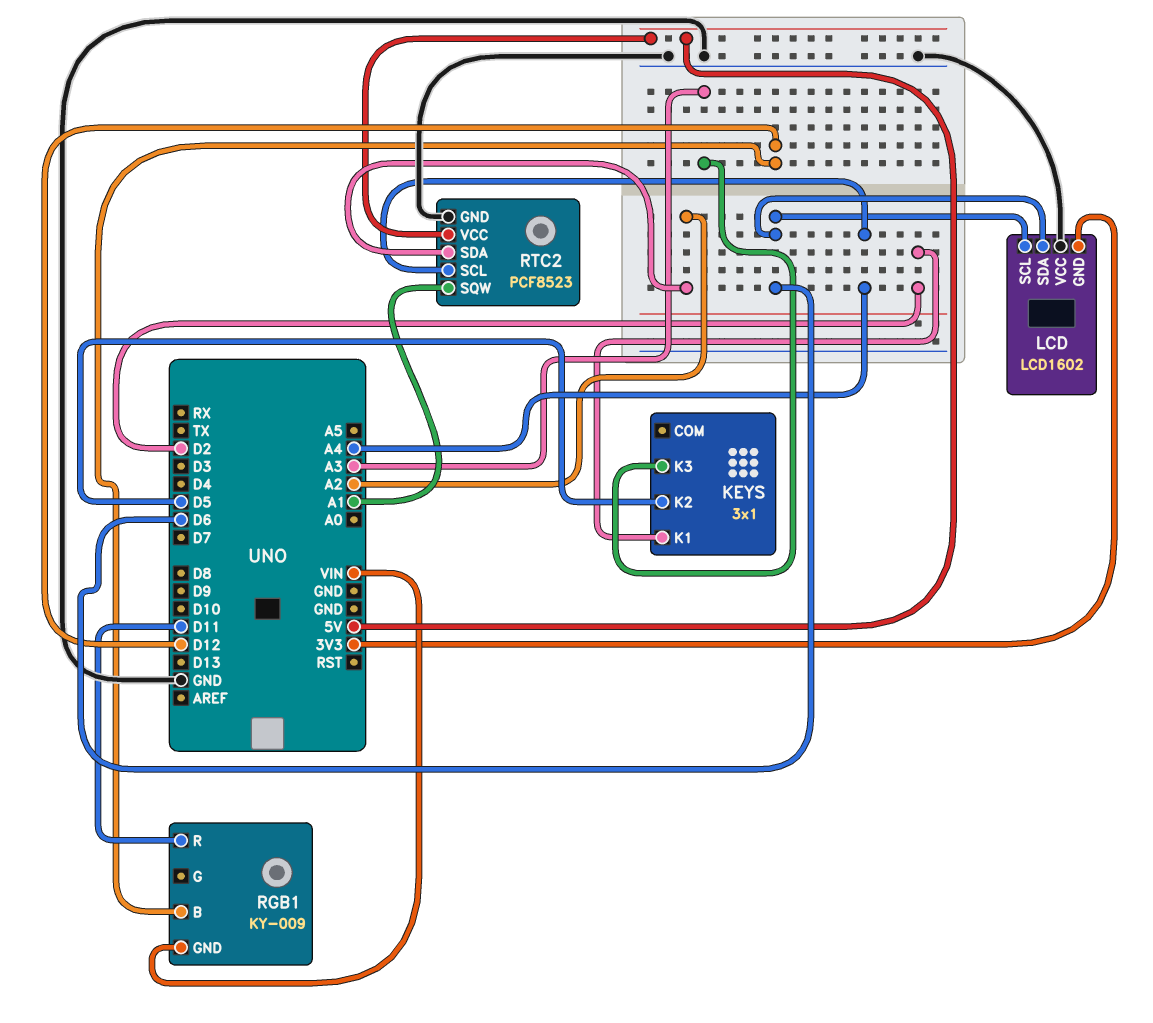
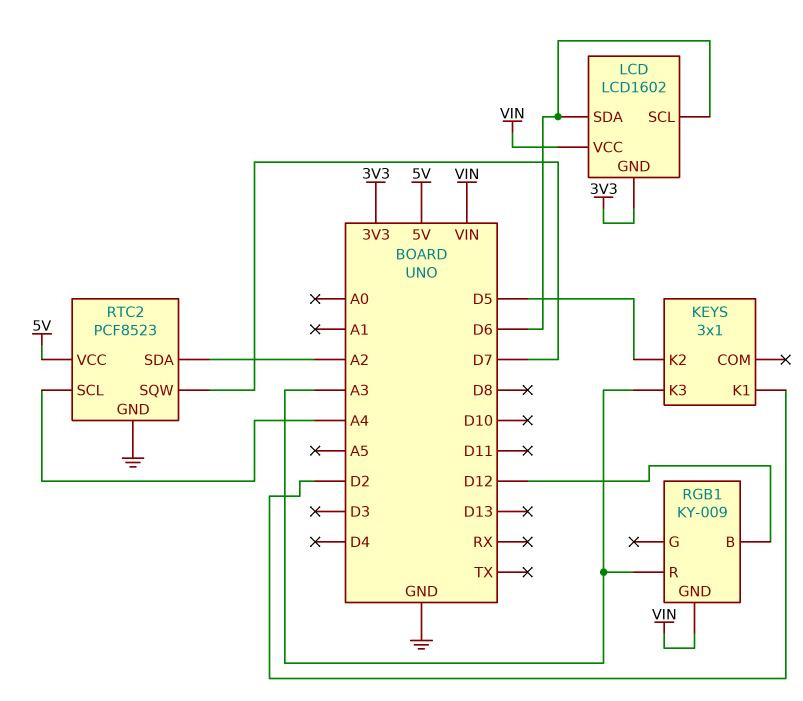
LCD pin VCC: GND -> VIN
RGB1 pin R: D11 -> A3
RTC2 pin SQW: A1 -> D7

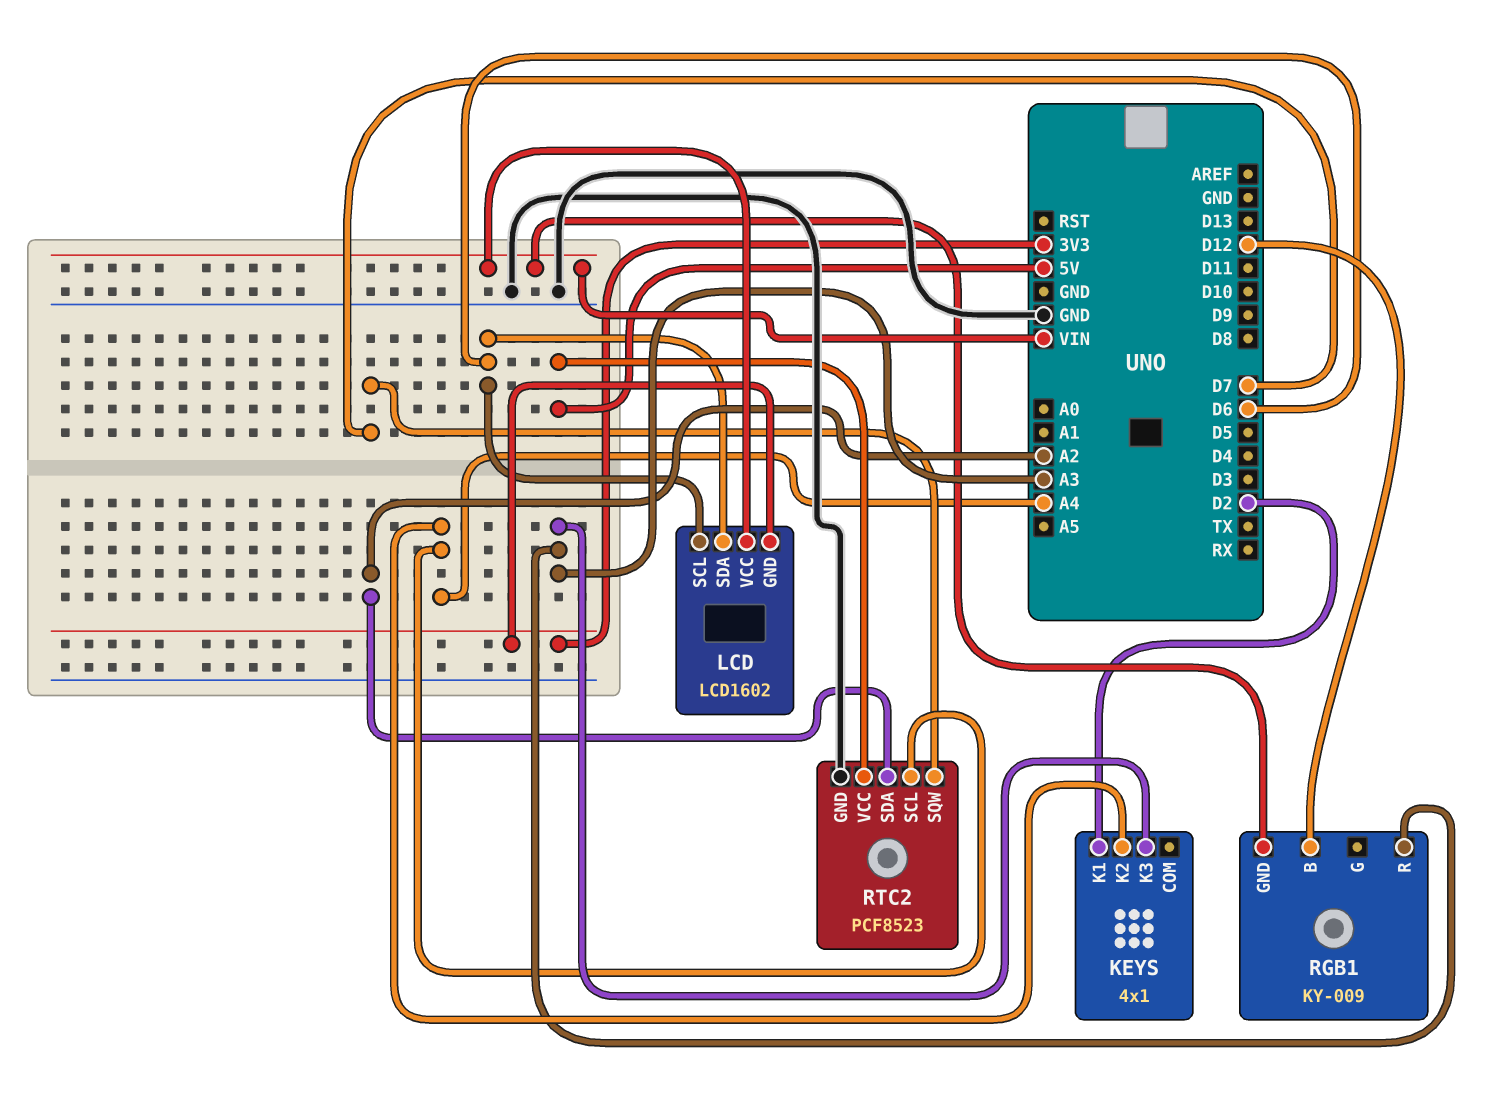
KEYS: 3x1 -> 4x1
KEYS pin K2: D5 -> A4

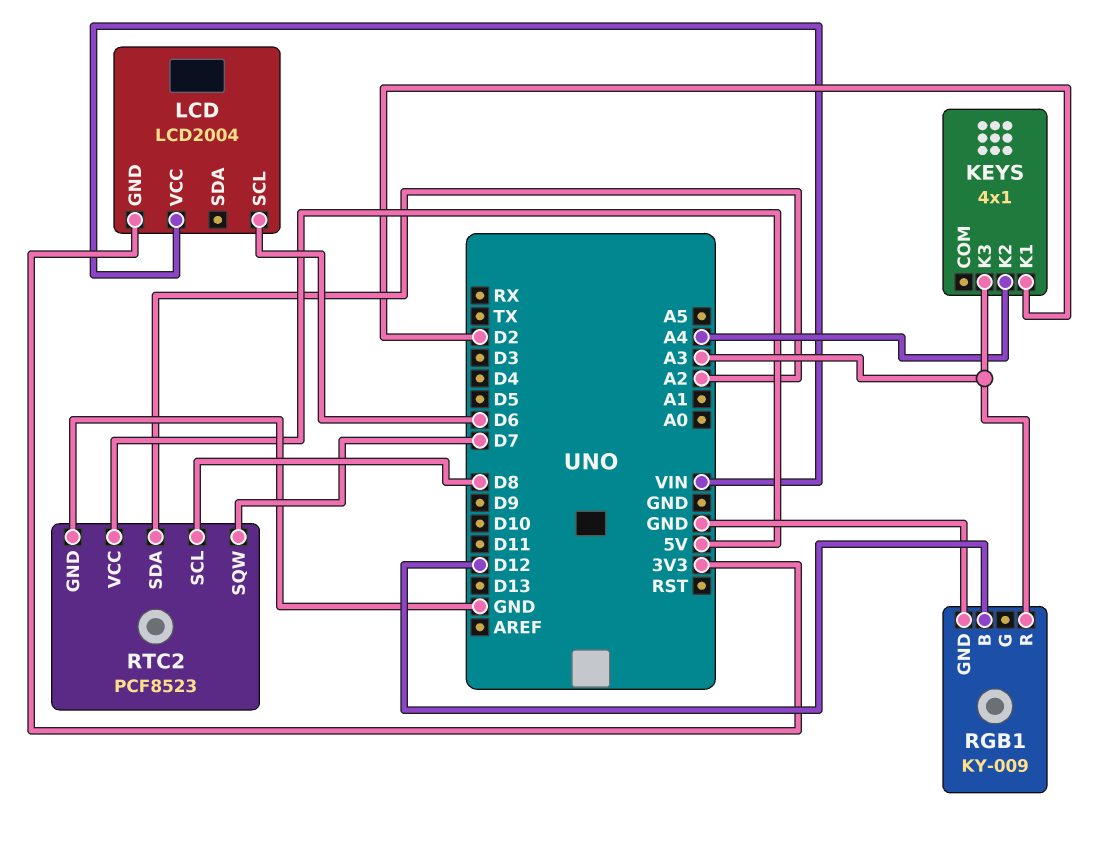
LCD: LCD1602 -> LCD2004
LCD pin SDA: D6 -> none
RGB1 pin GND: VIN -> GND
RTC2 pin SCL: A4 -> D8

